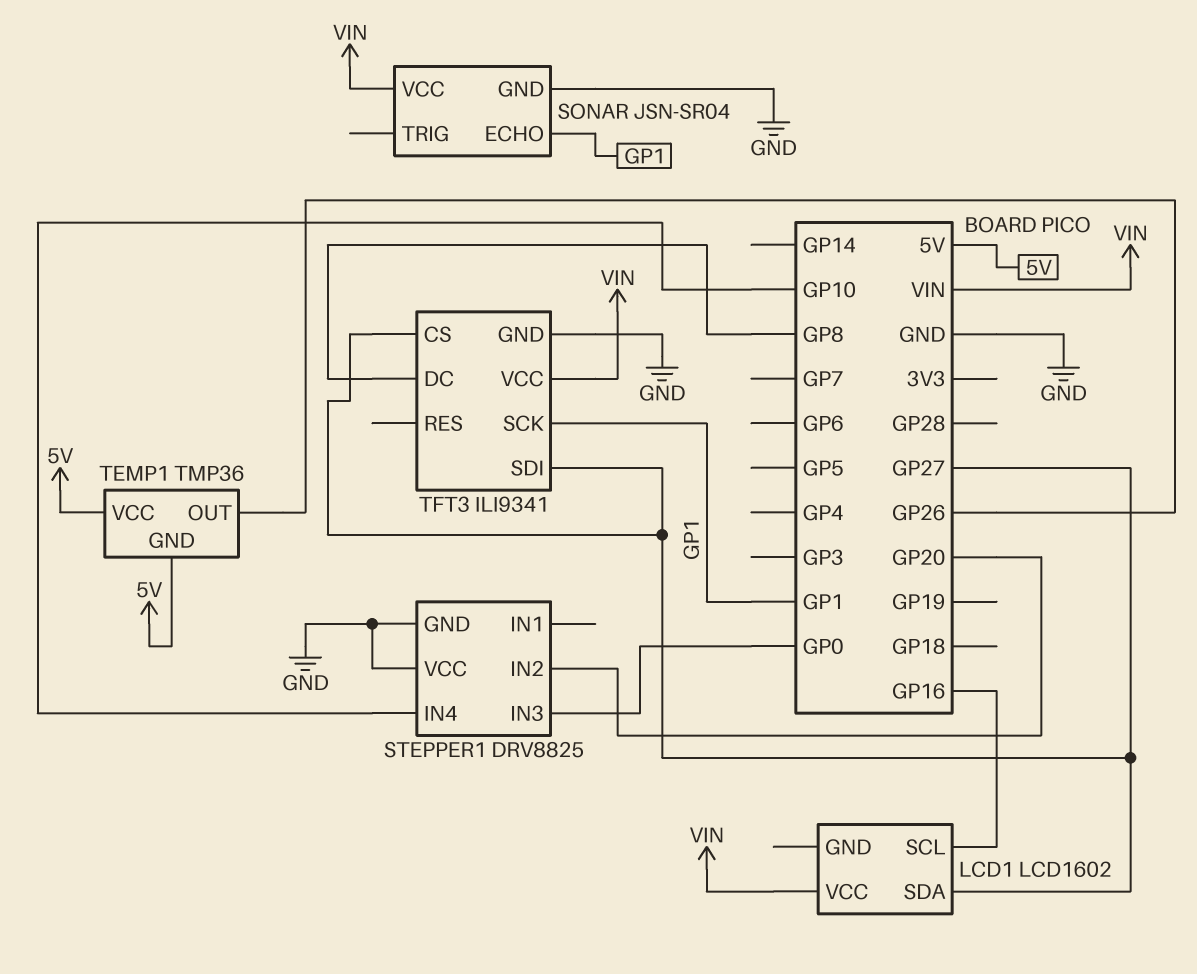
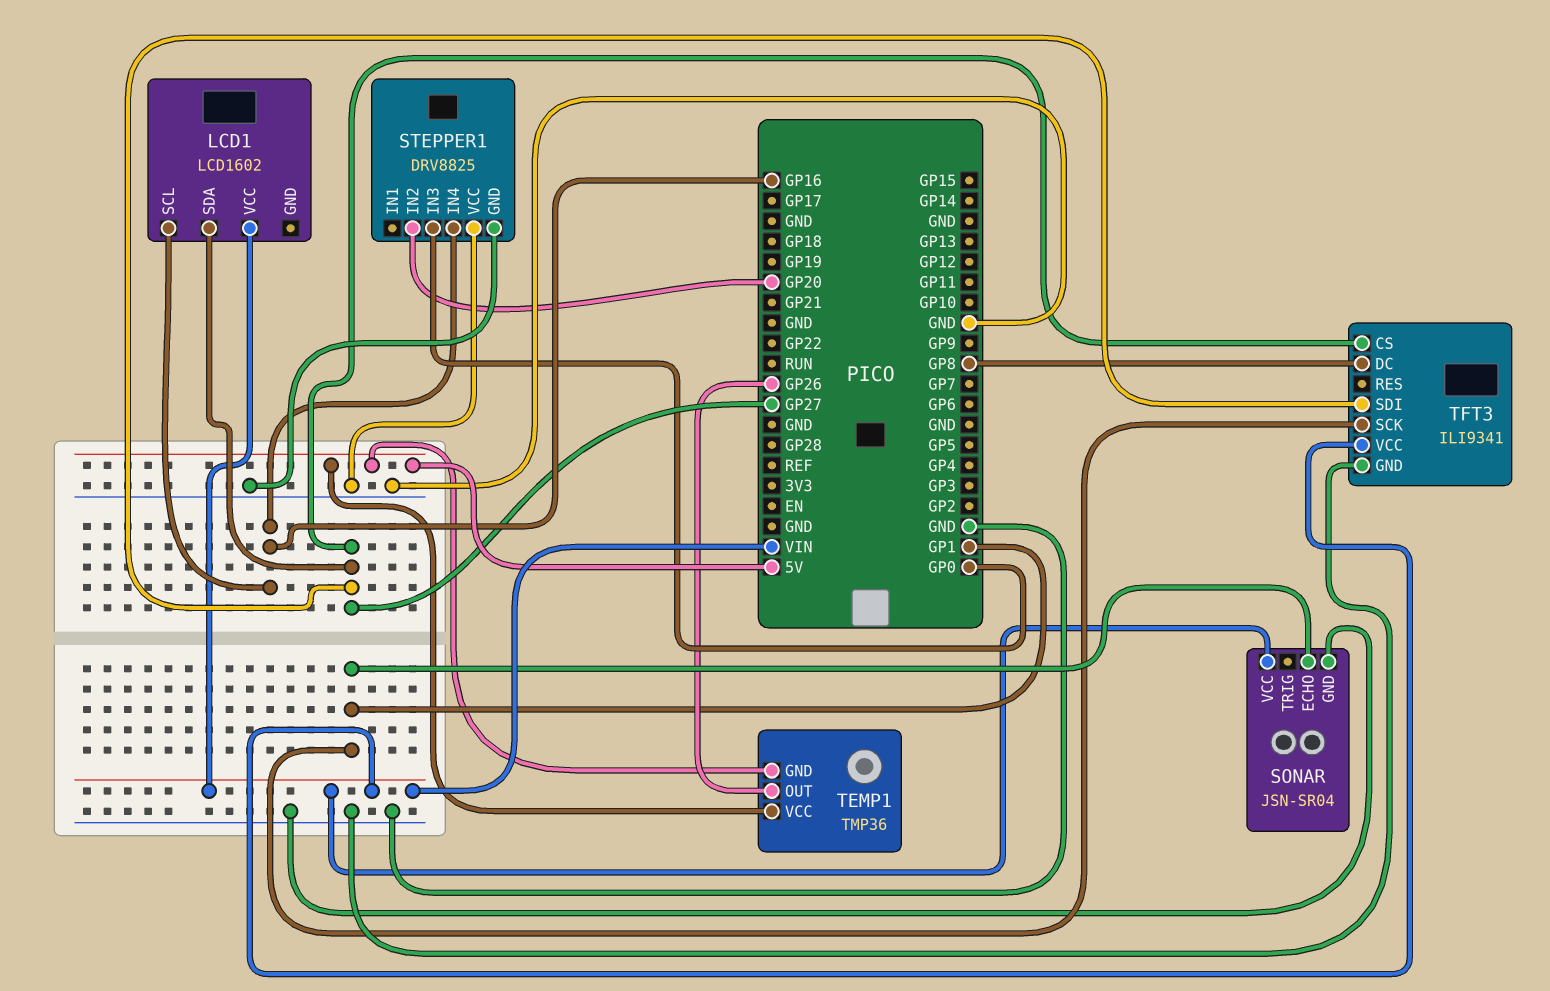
STEPPER1 pin IN4: GP10 -> GP16

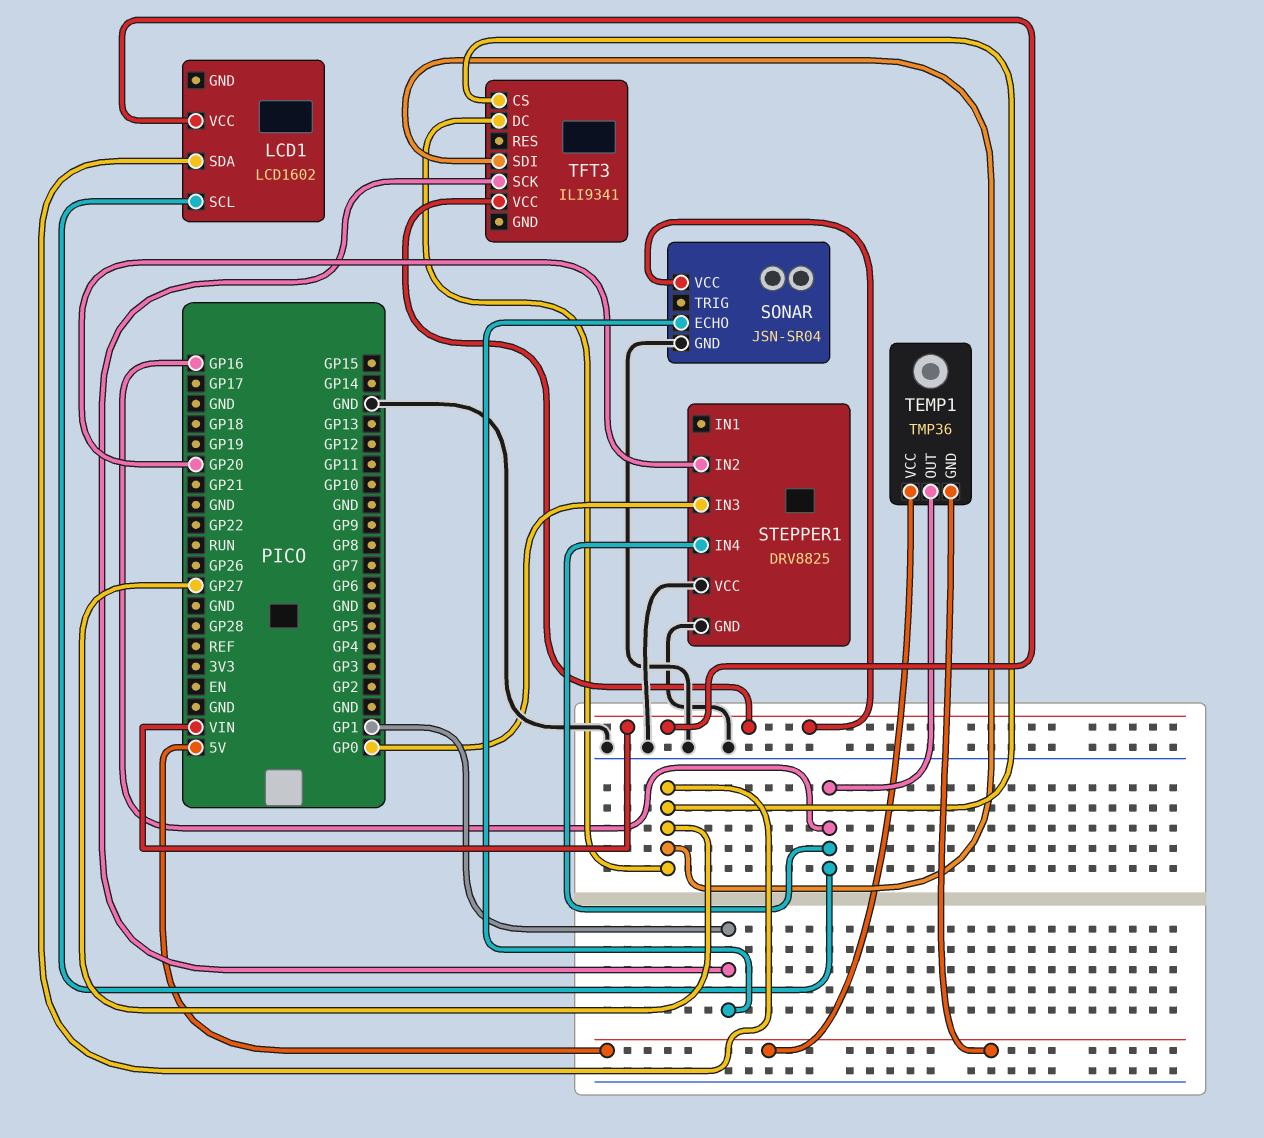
TEMP1 pin OUT: GP26 -> GP16
TFT3 pin DC: GP8 -> GP27
TFT3 pin GND: GND -> none

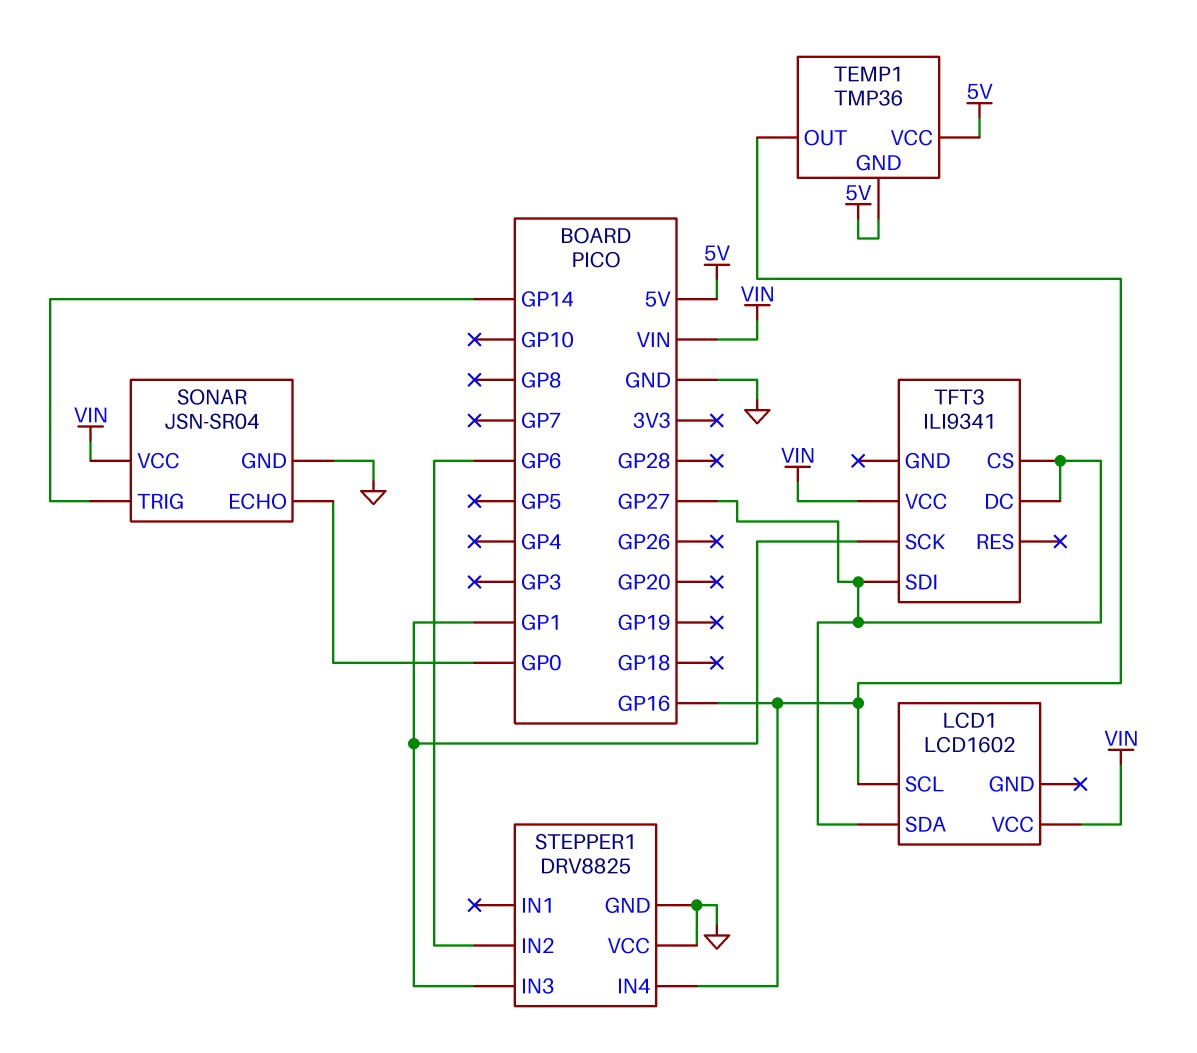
SONAR pin ECHO: GP1 -> GP0
SONAR pin TRIG: none -> GP14
STEPPER1 pin IN2: GP20 -> GP6
STEPPER1 pin IN3: GP0 -> GP1

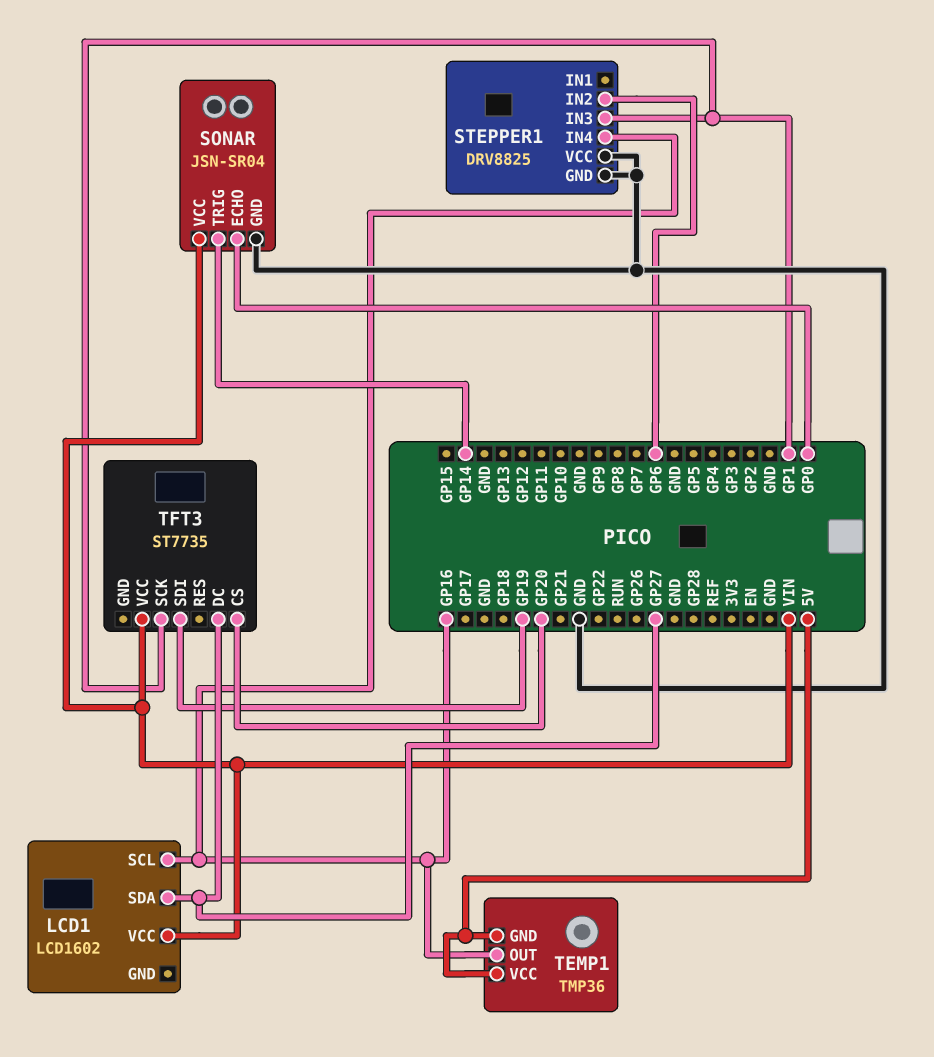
TFT3: ILI9341 -> ST7735
TFT3 pin CS: GP27 -> GP20
TFT3 pin SDI: GP27 -> GP19

